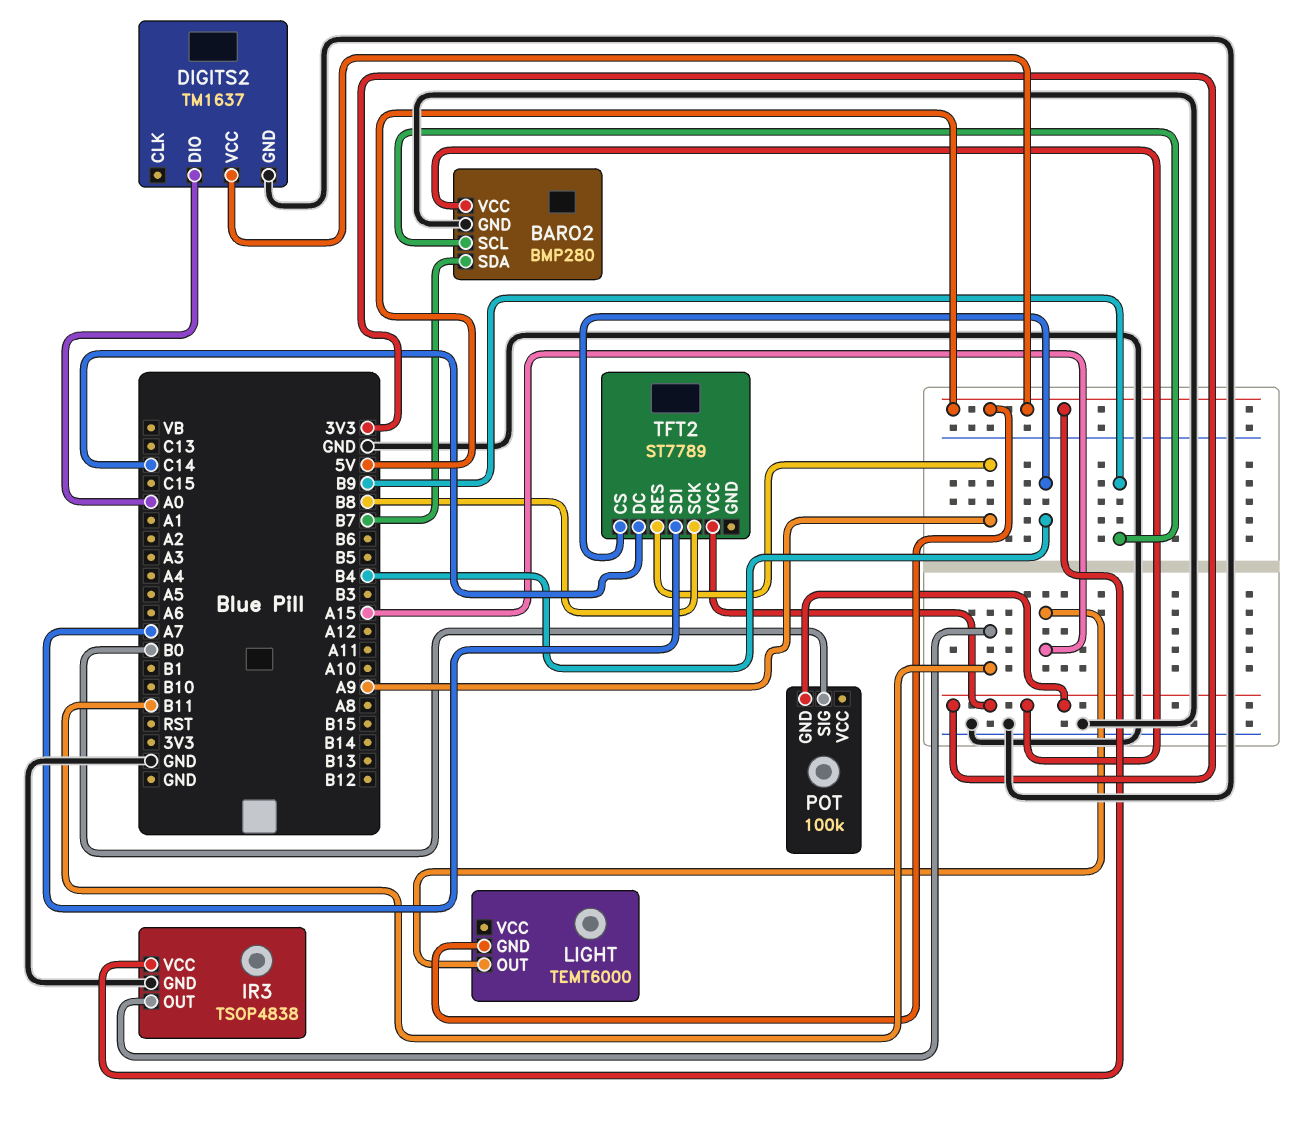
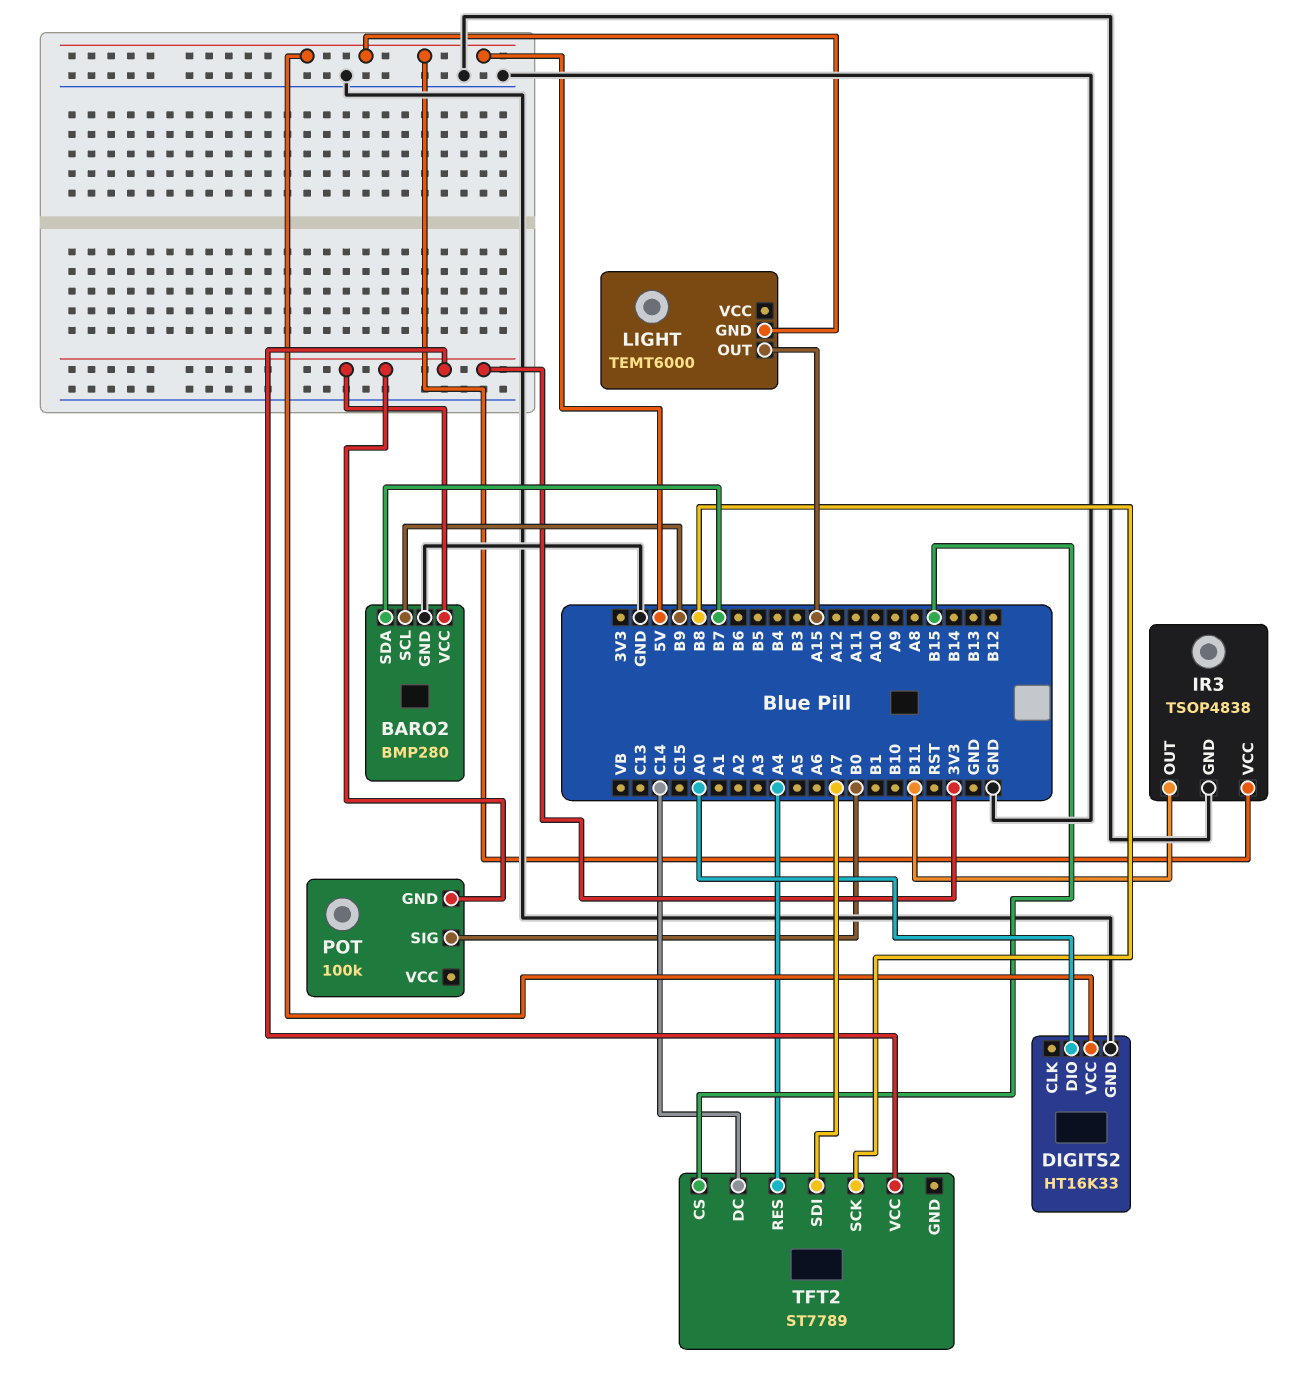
DIGITS2: TM1637 -> HT16K33
TFT2 pin CS: B4 -> B15
TFT2 pin RES: A9 -> A4

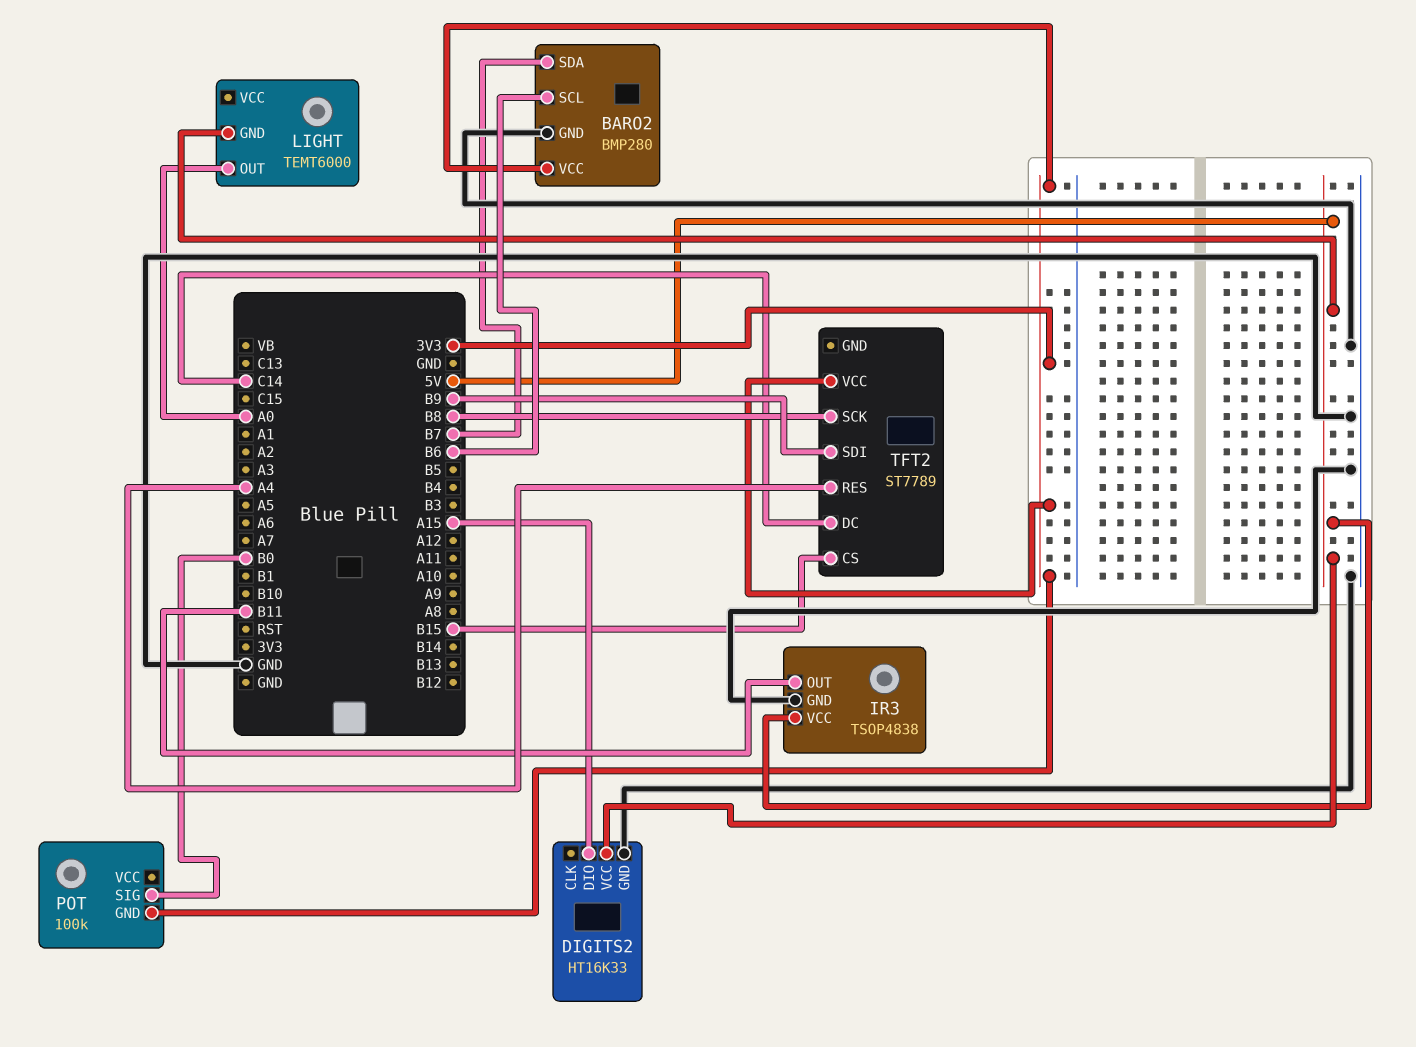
BARO2 pin SCL: B9 -> B6
DIGITS2 pin DIO: A0 -> A15
LIGHT pin OUT: A15 -> A0
TFT2 pin SDI: A7 -> B9

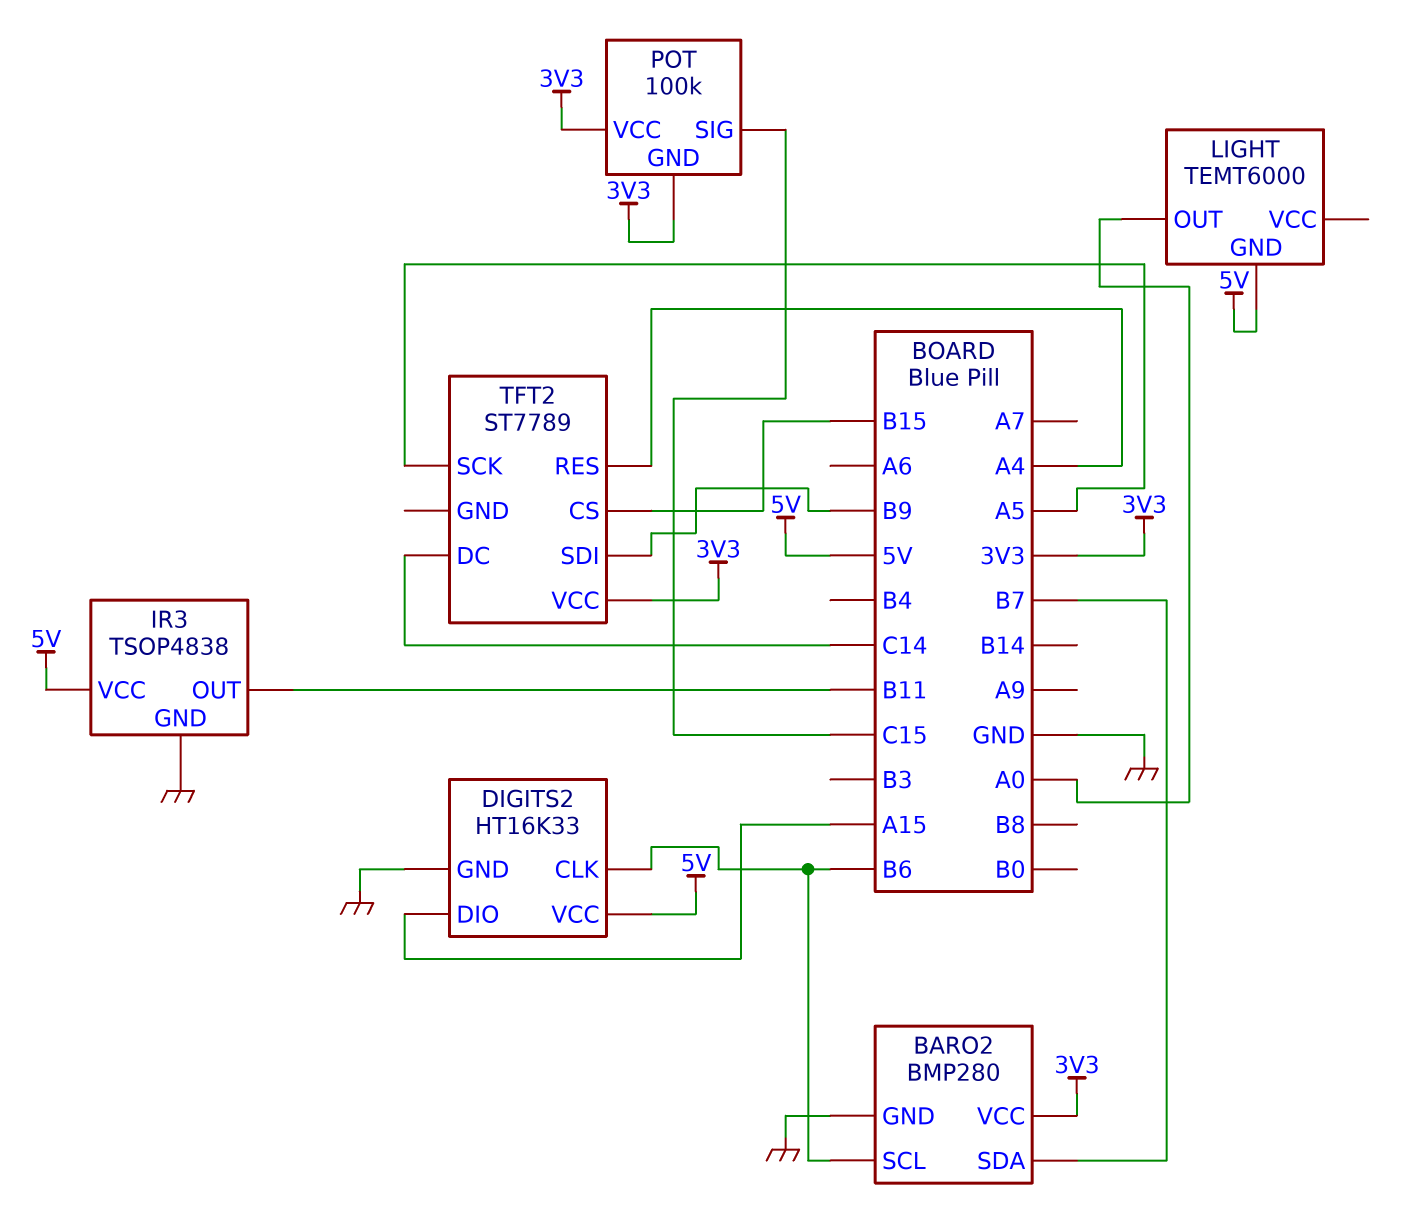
DIGITS2 pin CLK: none -> B6
POT pin SIG: B0 -> C15
POT pin VCC: none -> 3V3
TFT2 pin SCK: B8 -> A5

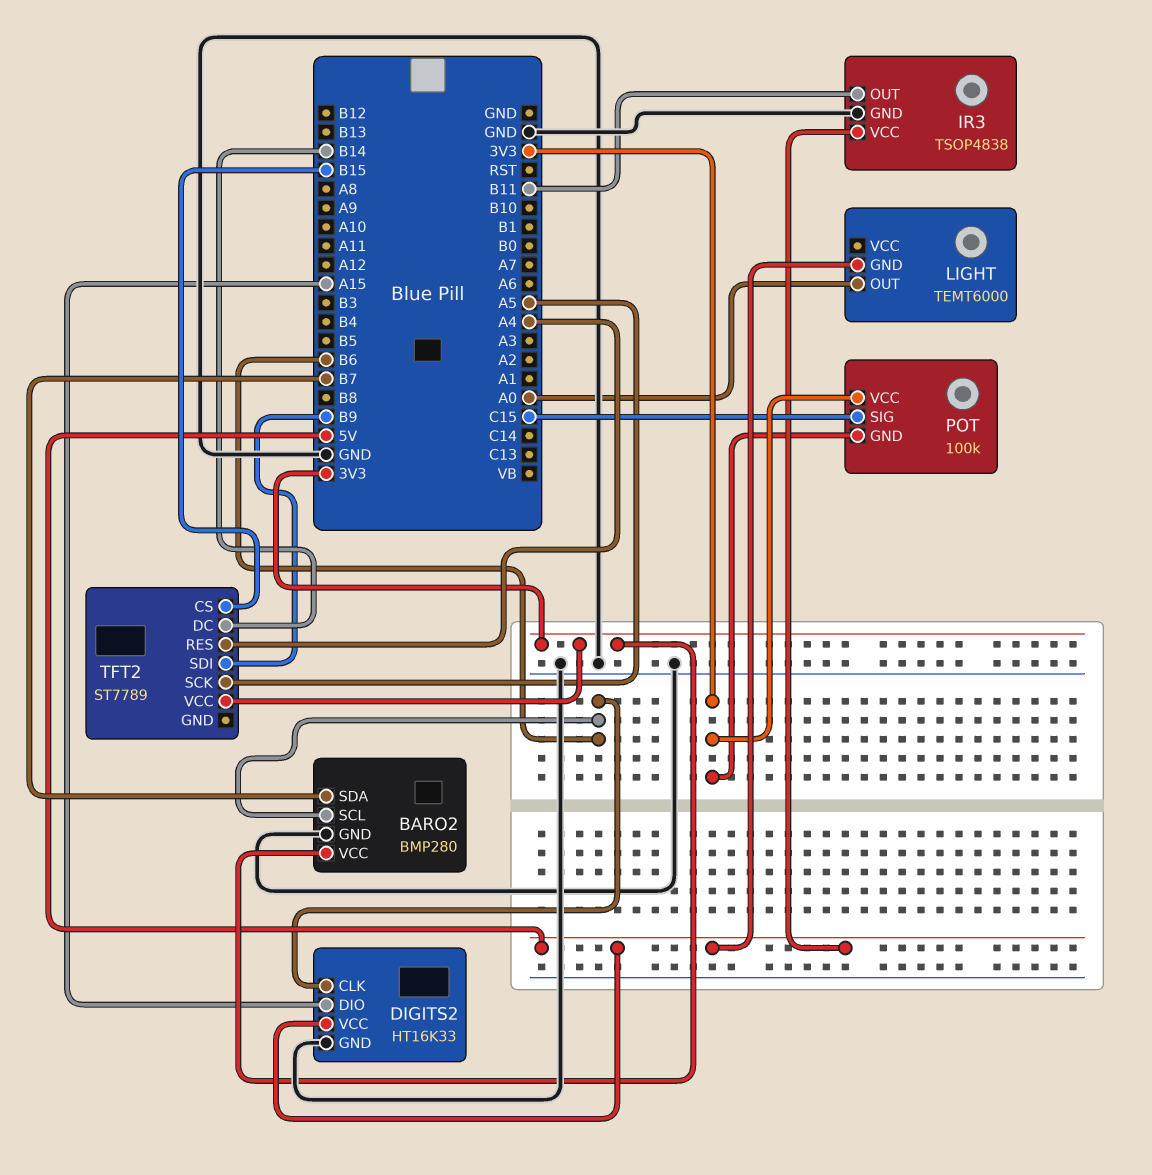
TFT2 pin DC: C14 -> B14

